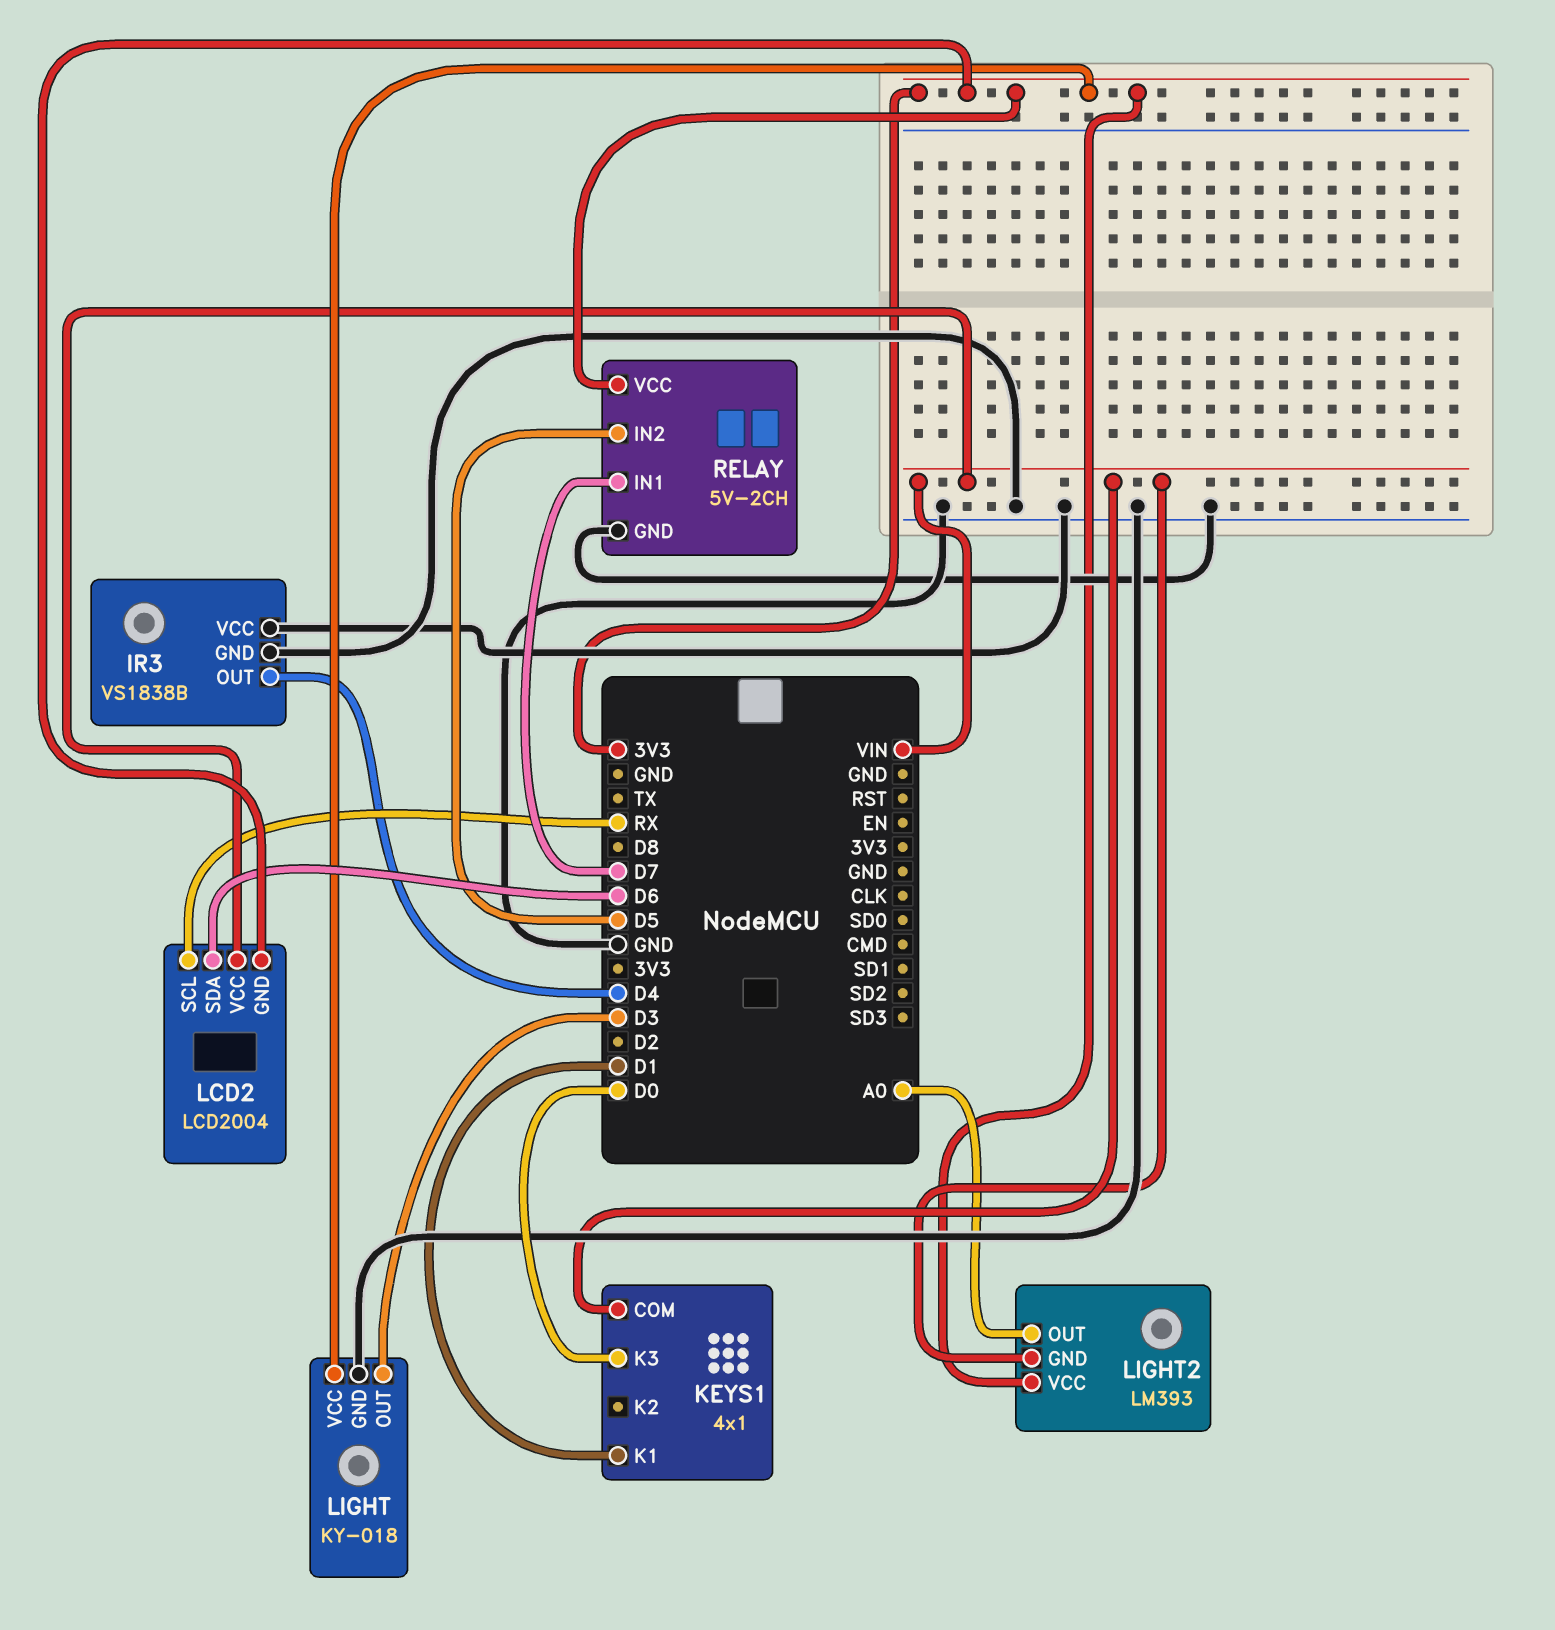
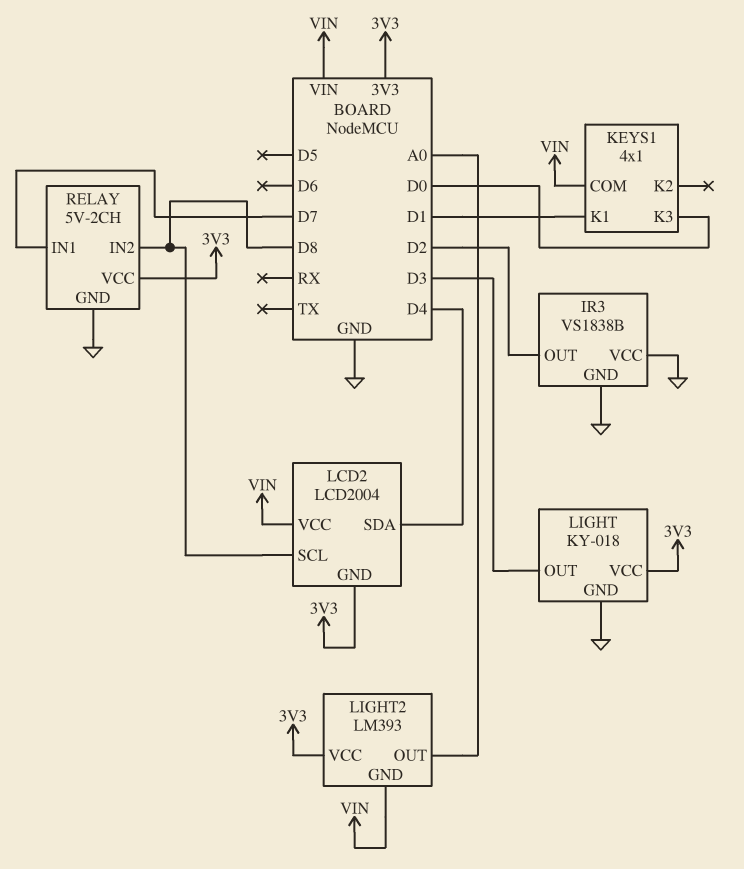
IR3 pin OUT: D4 -> D2
LCD2 pin SCL: RX -> D8
LCD2 pin SDA: D6 -> D4
RELAY pin IN2: D5 -> D8

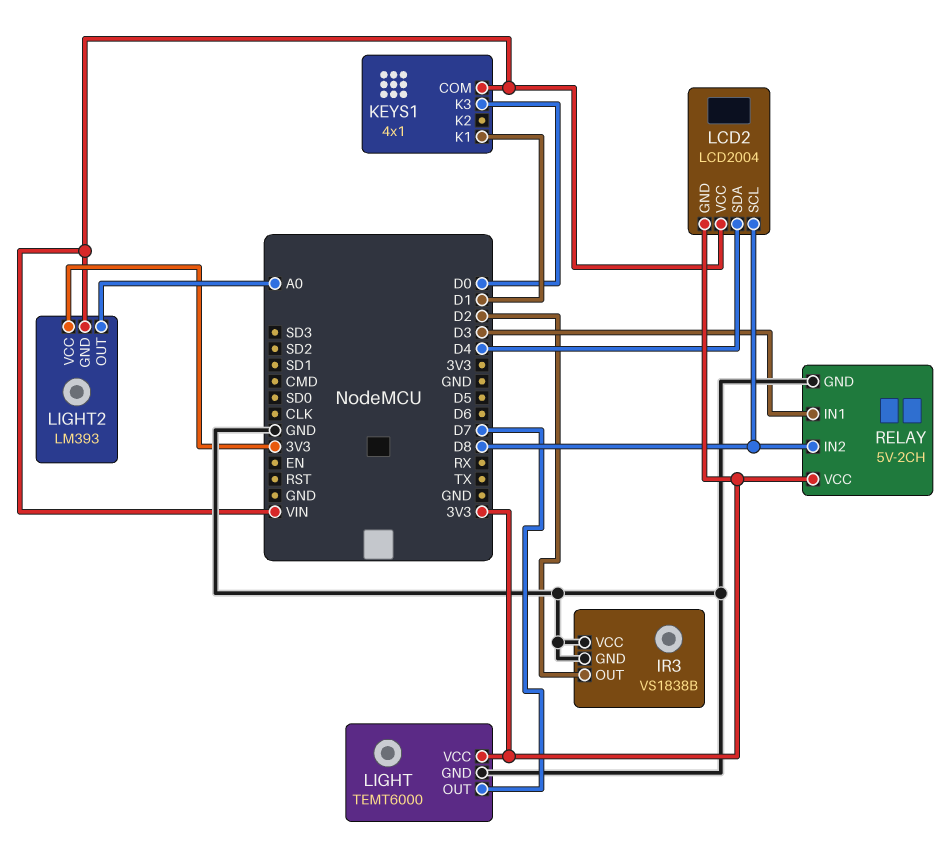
LIGHT: KY-018 -> TEMT6000
LIGHT pin OUT: D3 -> D7
RELAY pin IN1: D7 -> D3

